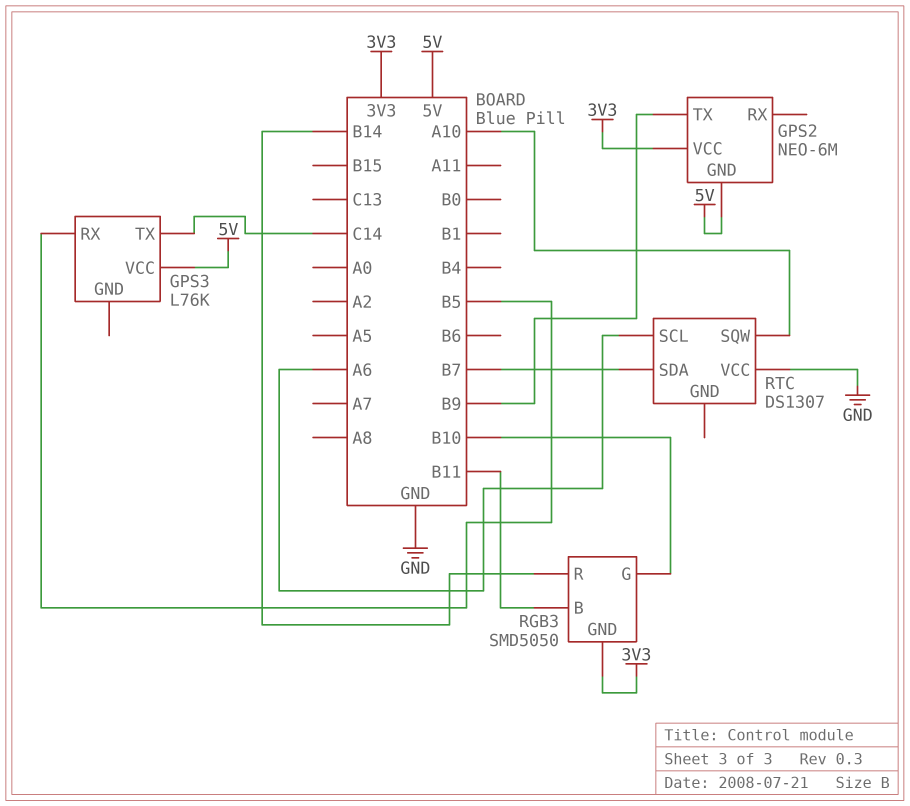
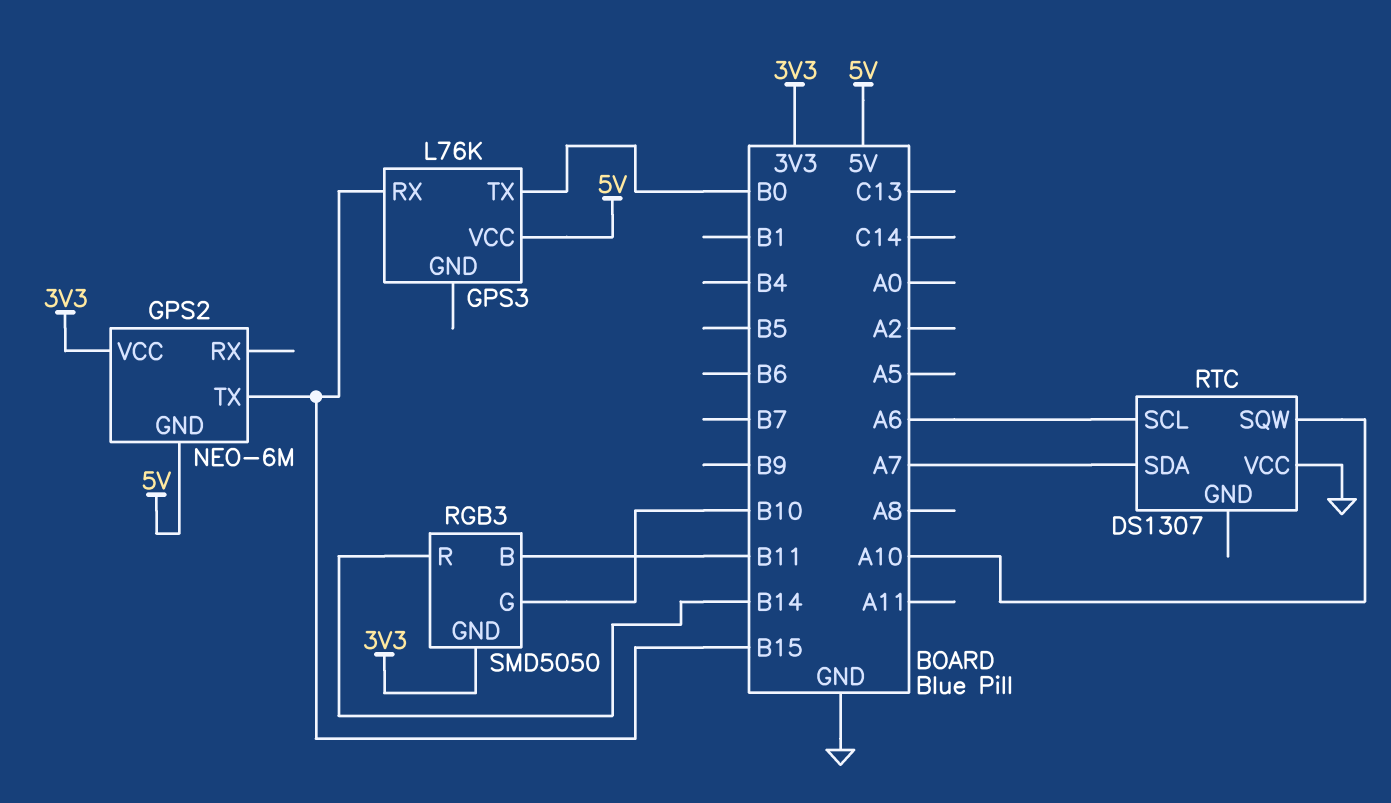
GPS2 pin TX: B9 -> B15
GPS3 pin RX: B5 -> B15
GPS3 pin TX: C14 -> B0
RTC pin SDA: B7 -> A7

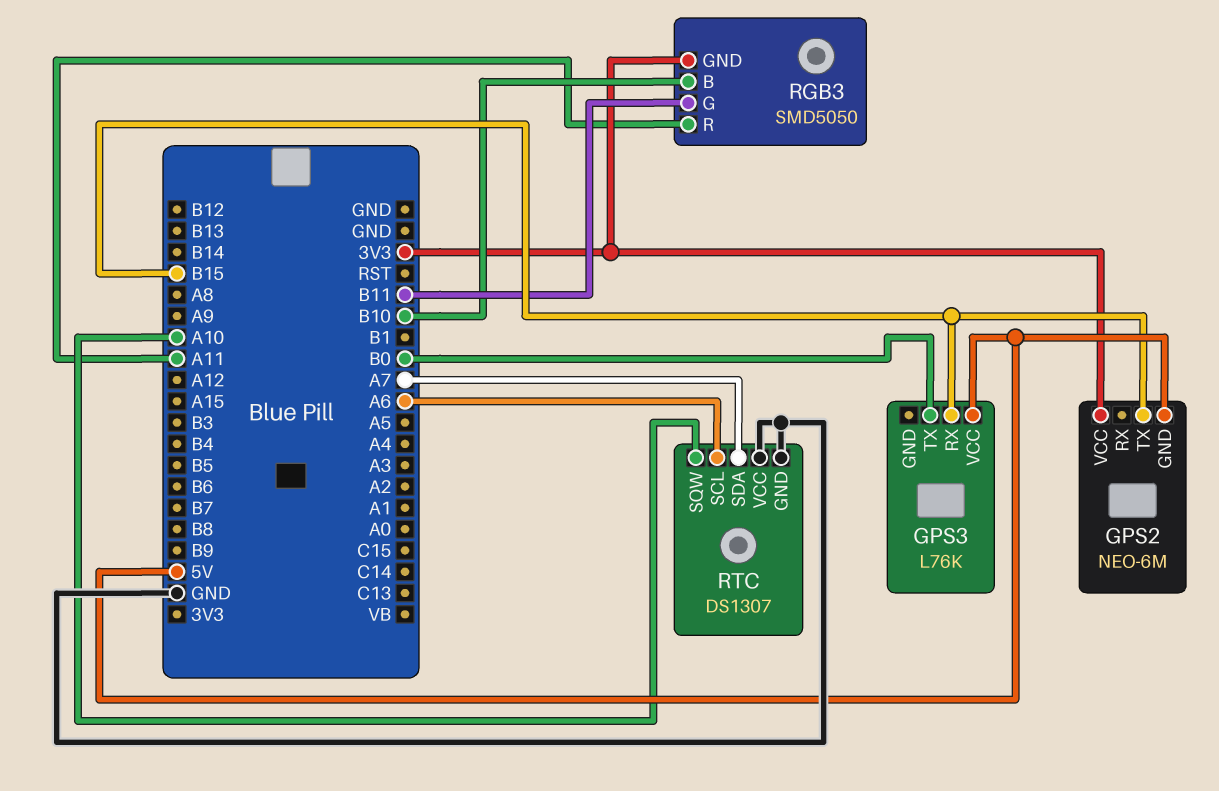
RGB3 pin B: B11 -> B10
RGB3 pin G: B10 -> B11
RGB3 pin R: B14 -> A11
RTC pin GND: none -> GND

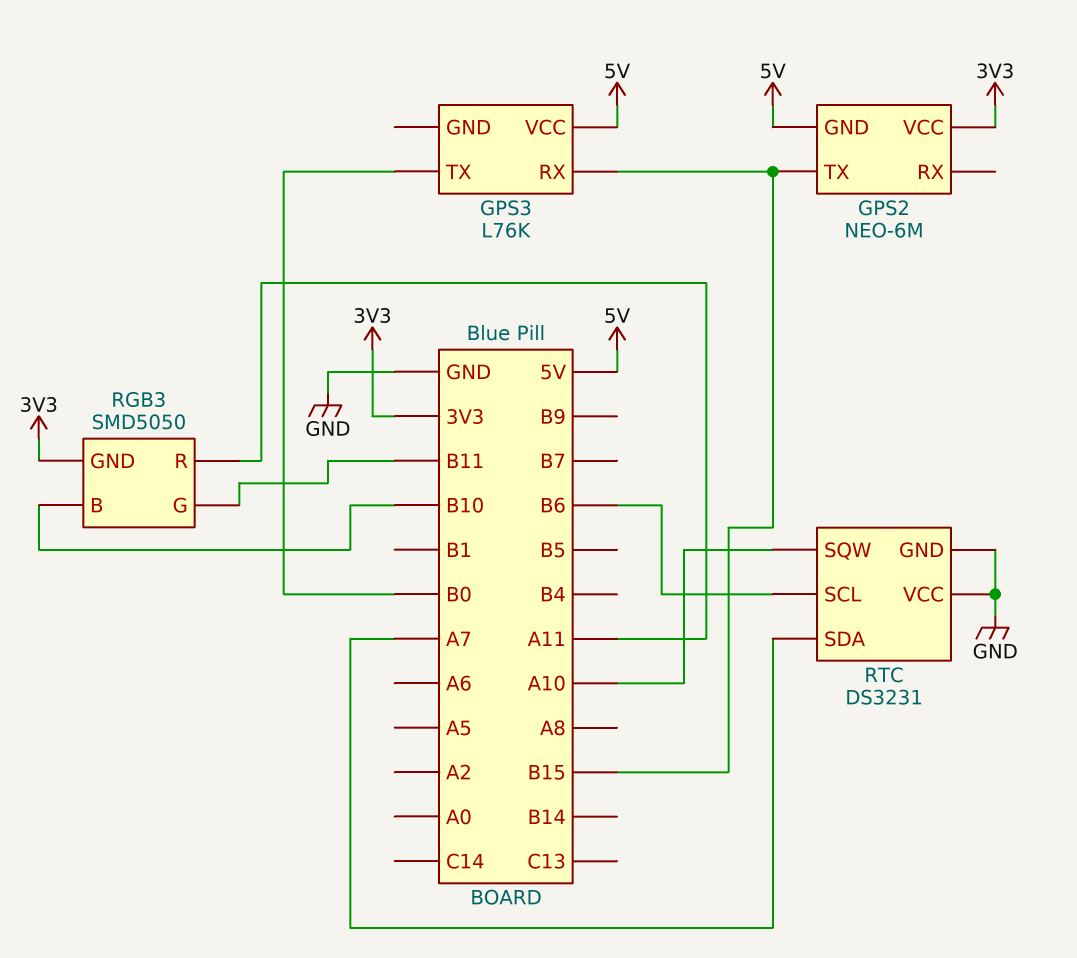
RTC: DS1307 -> DS3231
RTC pin SCL: A6 -> B6

